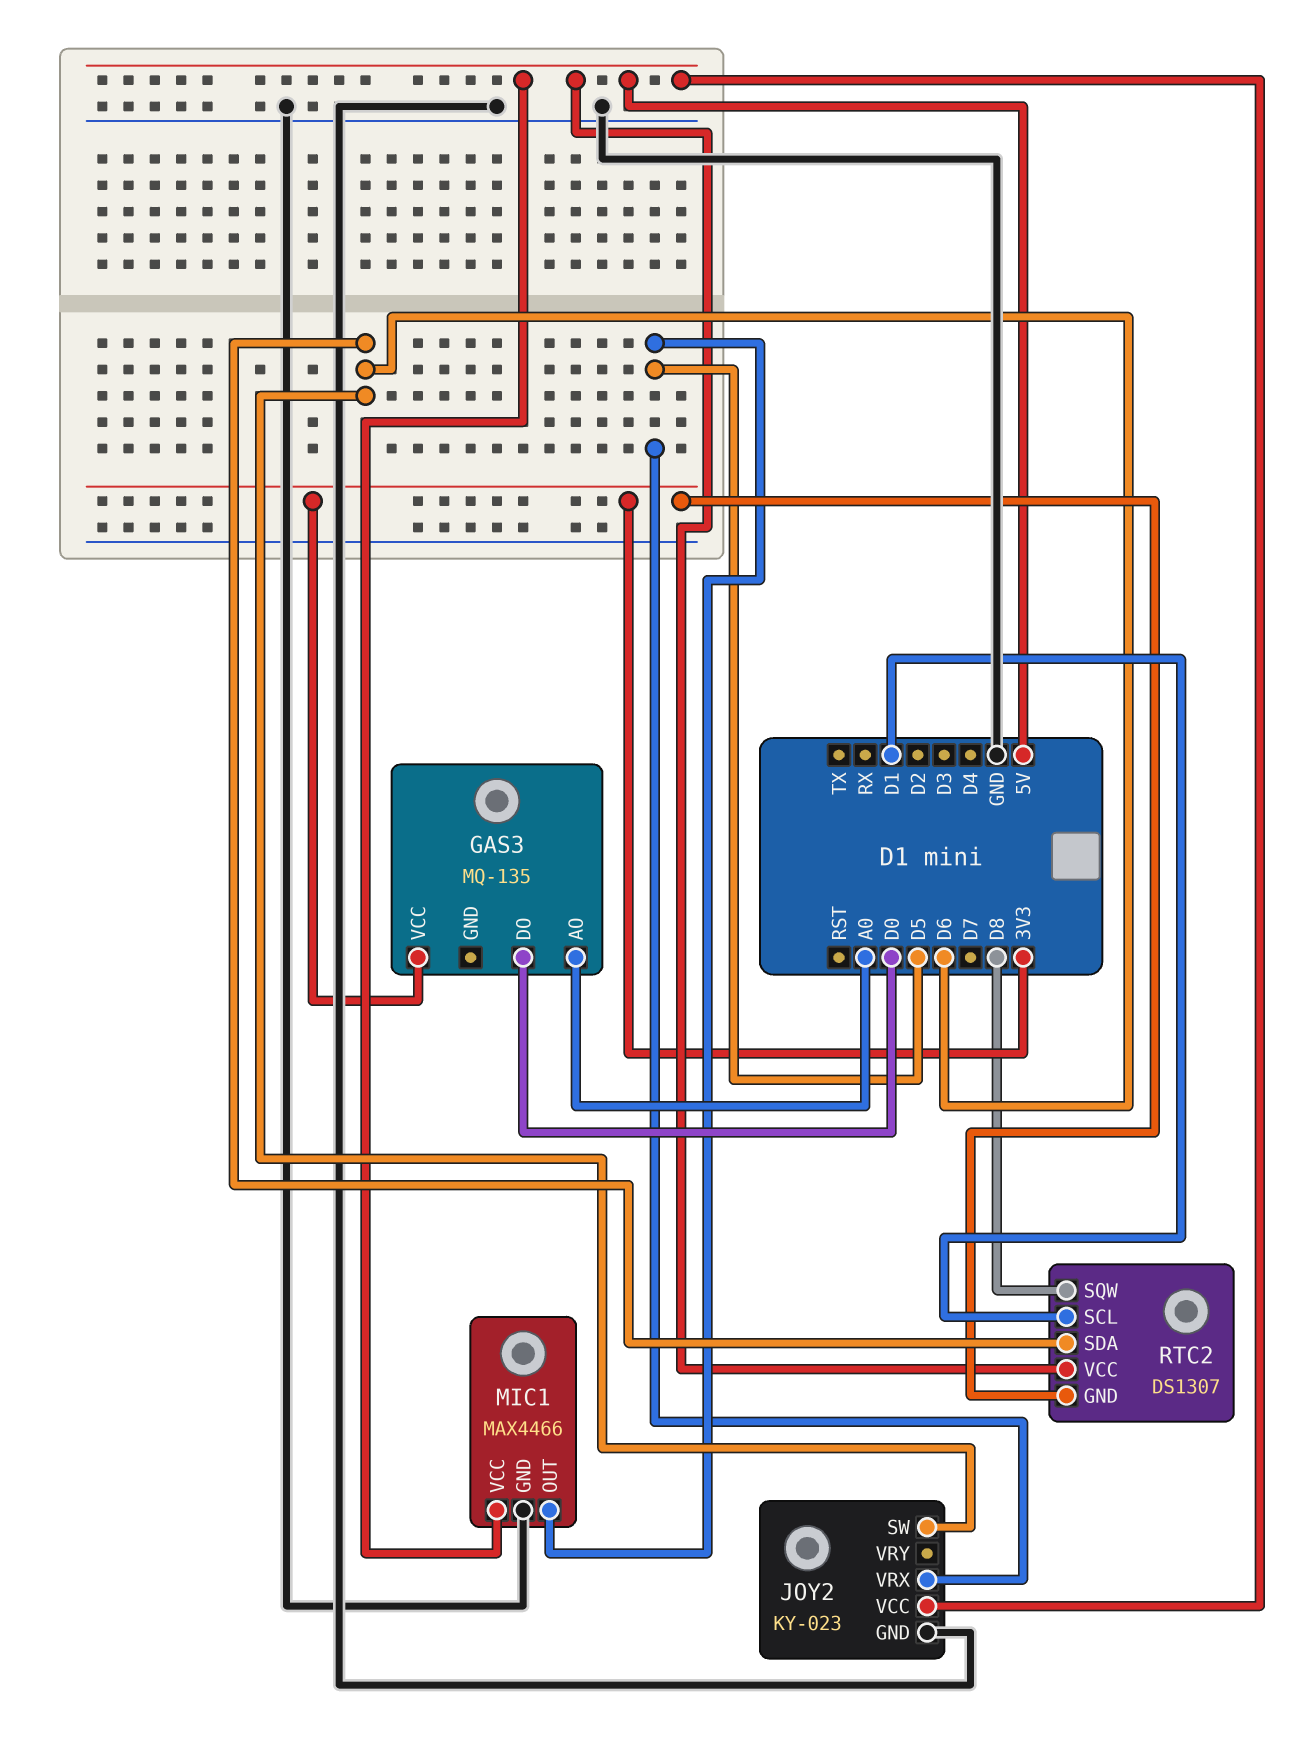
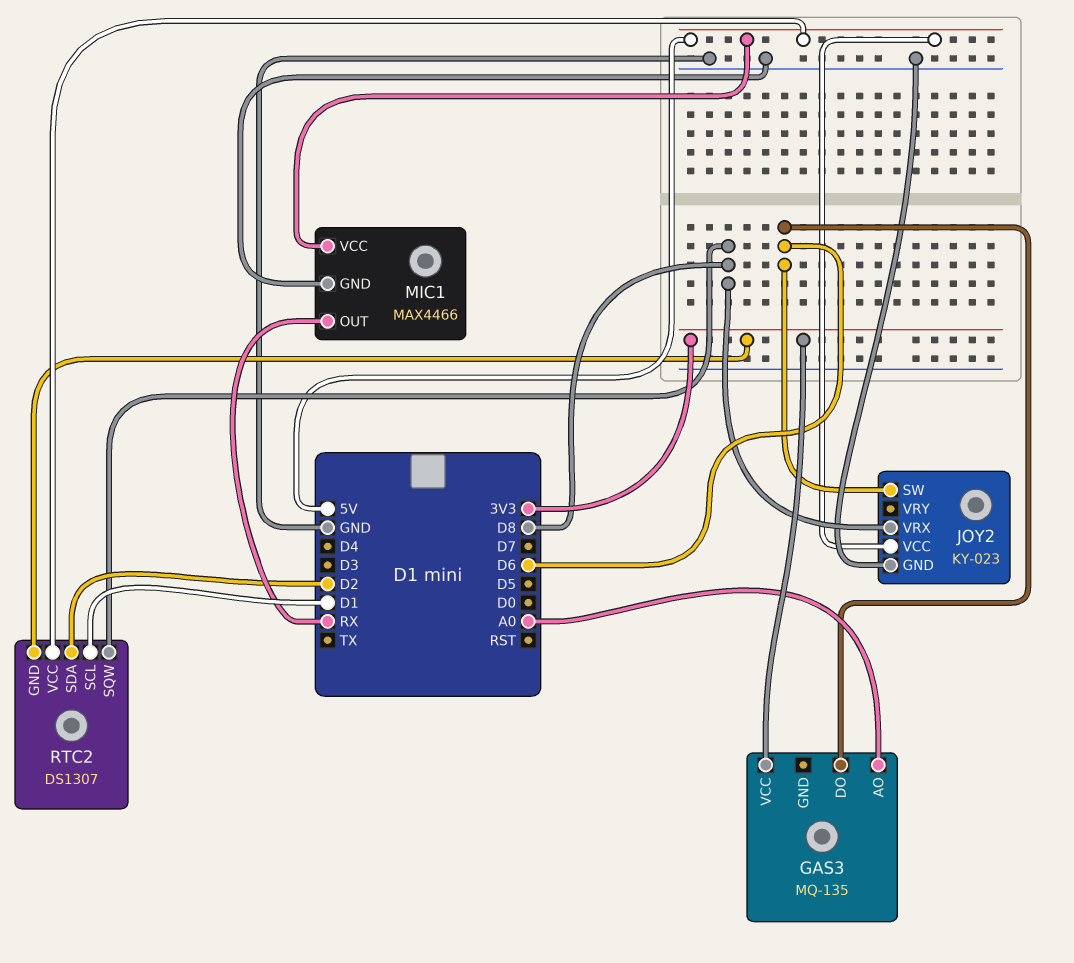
GAS3 pin DO: D0 -> D6
JOY2 pin VRX: D5 -> D8
MIC1 pin OUT: D5 -> RX
RTC2 pin SDA: D6 -> D2

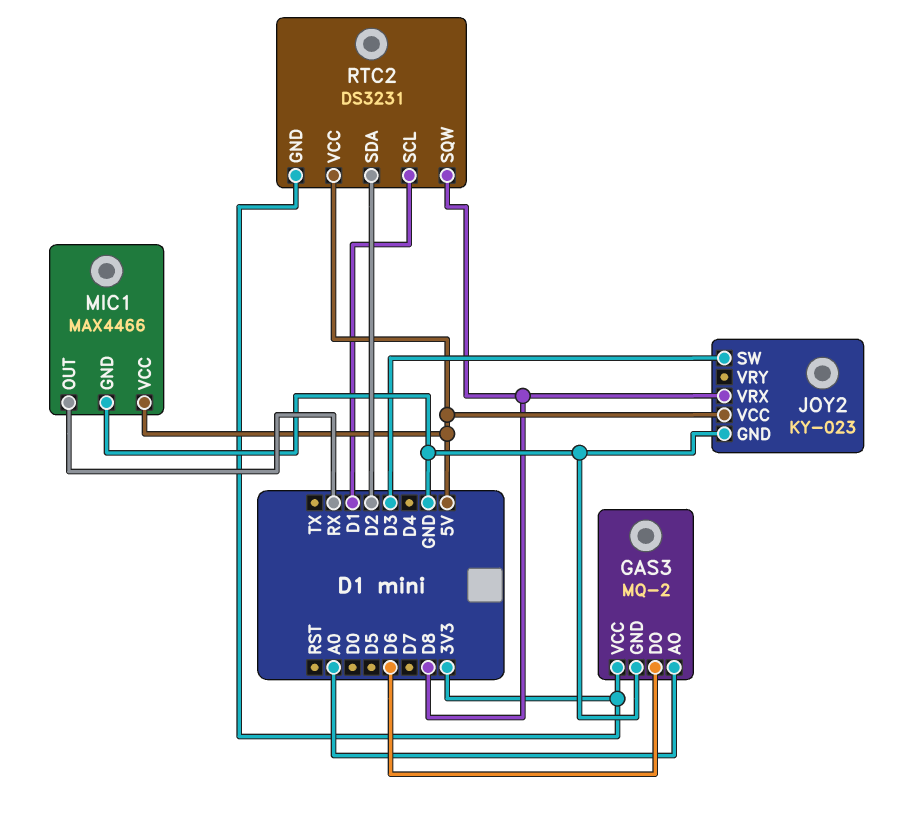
GAS3: MQ-135 -> MQ-2
GAS3 pin GND: none -> GND
JOY2 pin SW: D6 -> D3
RTC2: DS1307 -> DS3231

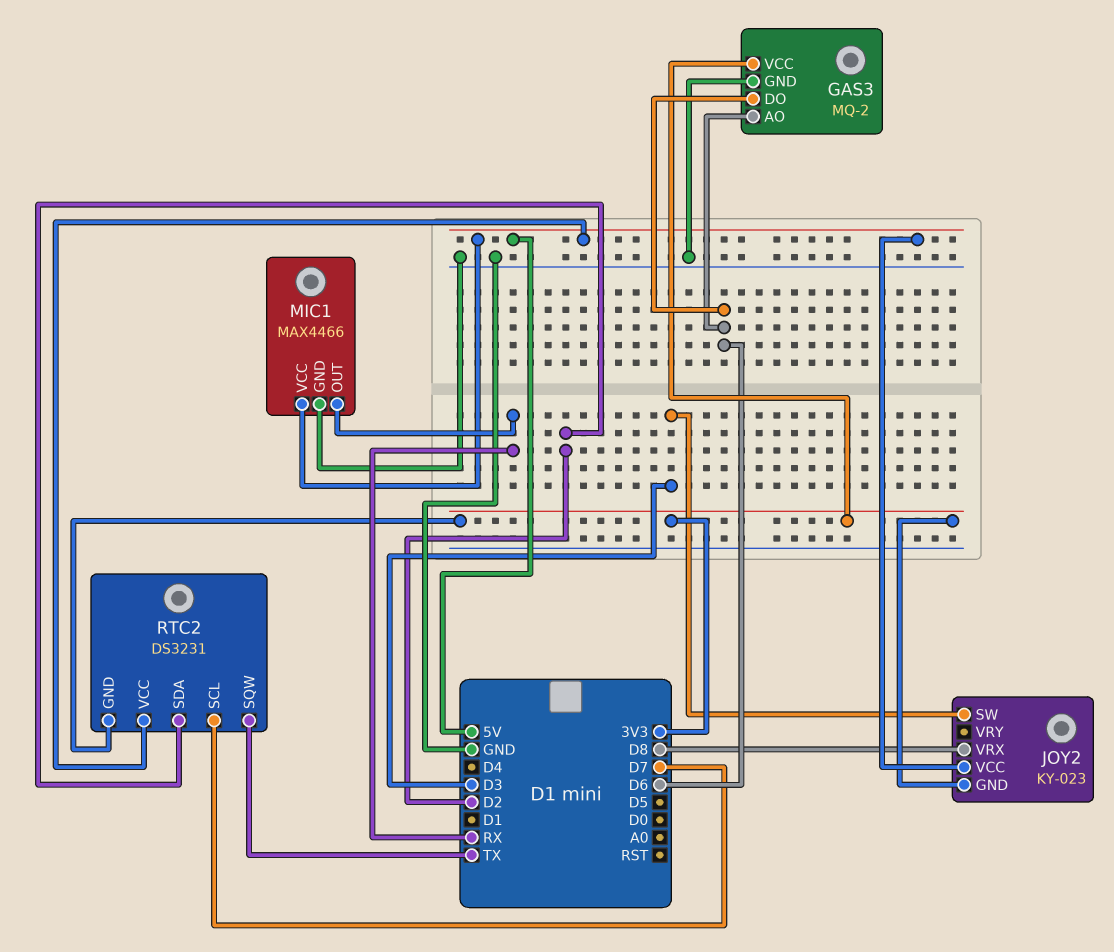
GAS3 pin AO: A0 -> D6
JOY2 pin GND: GND -> 3V3
RTC2 pin SCL: D1 -> D7
RTC2 pin SQW: D8 -> TX

